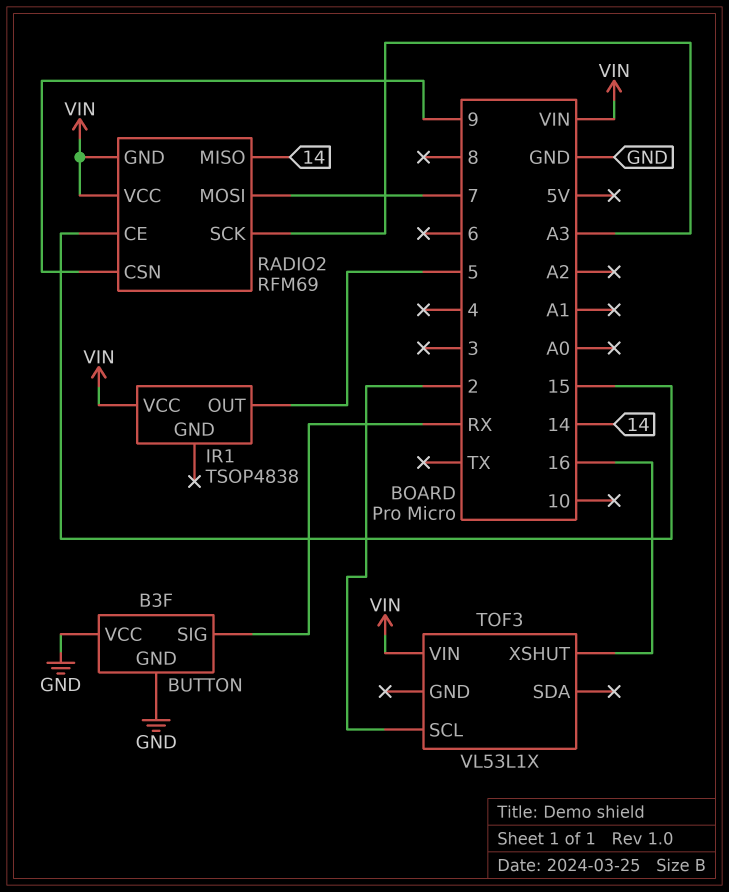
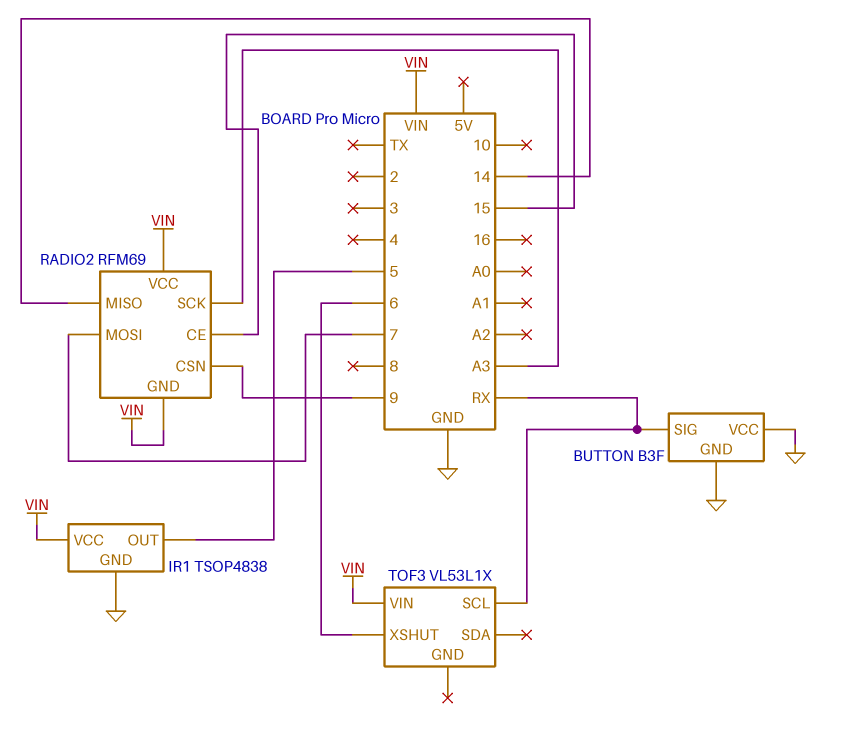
IR1 pin GND: none -> GND
TOF3 pin SCL: 2 -> RX
TOF3 pin XSHUT: 16 -> 6

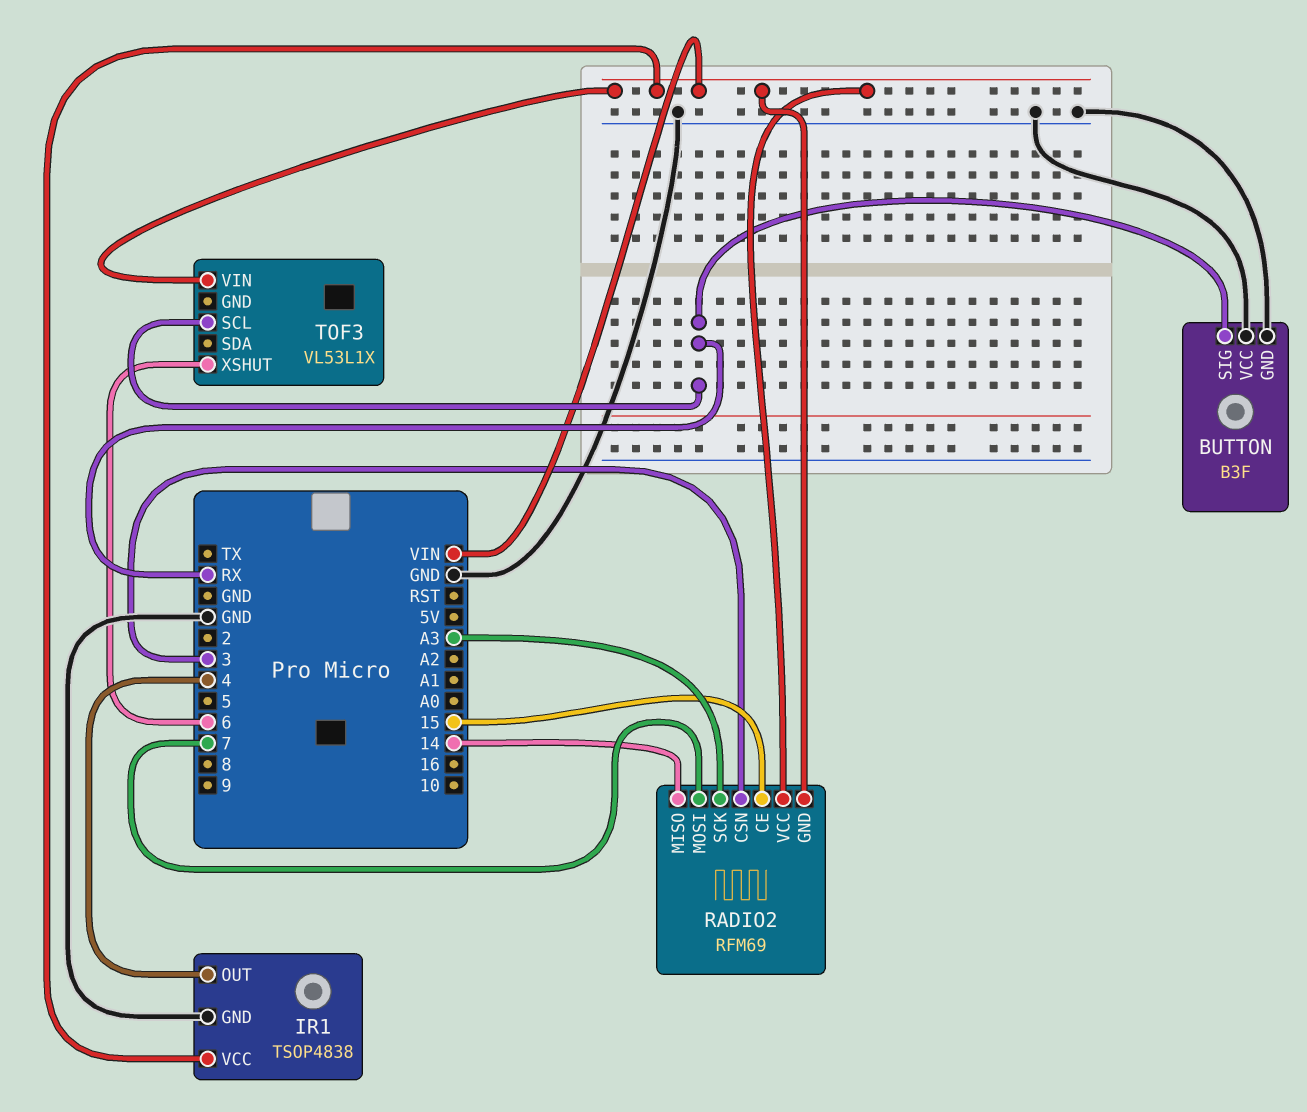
IR1 pin OUT: 5 -> 4
RADIO2 pin CSN: 9 -> 3

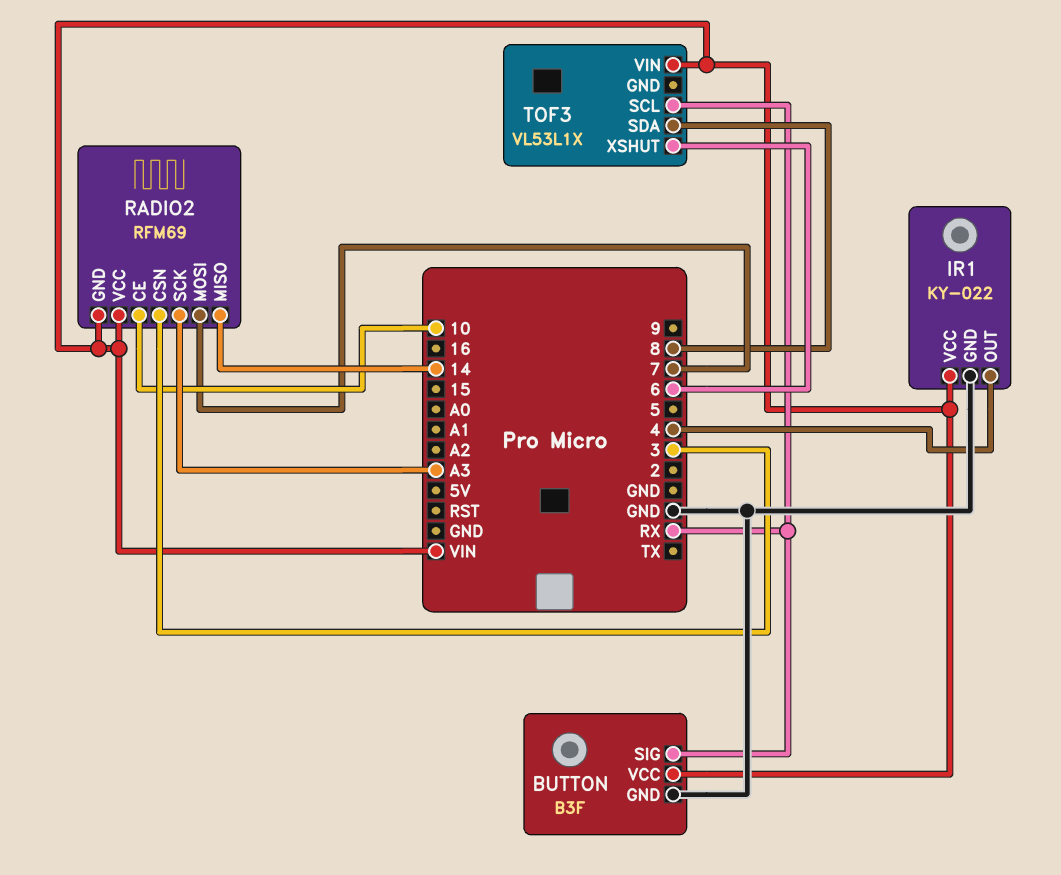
BUTTON pin VCC: GND -> VIN
IR1: TSOP4838 -> KY-022
RADIO2 pin CE: 15 -> 10
TOF3 pin SDA: none -> 8

